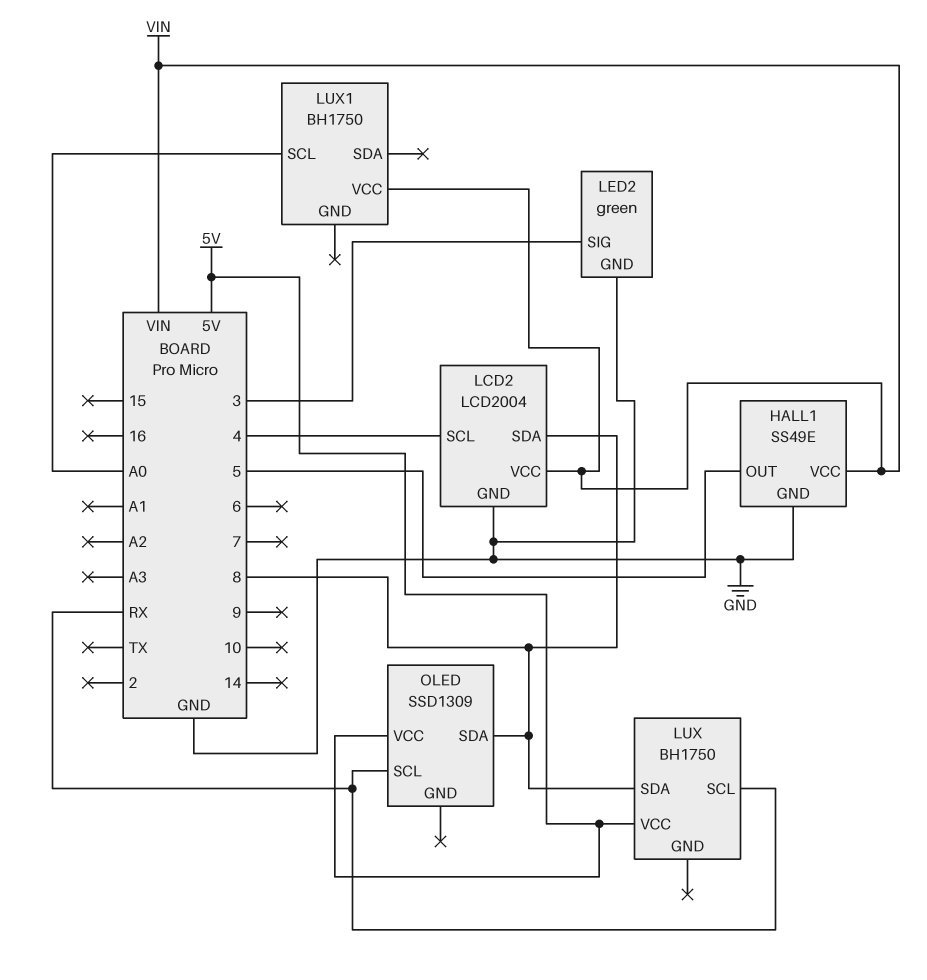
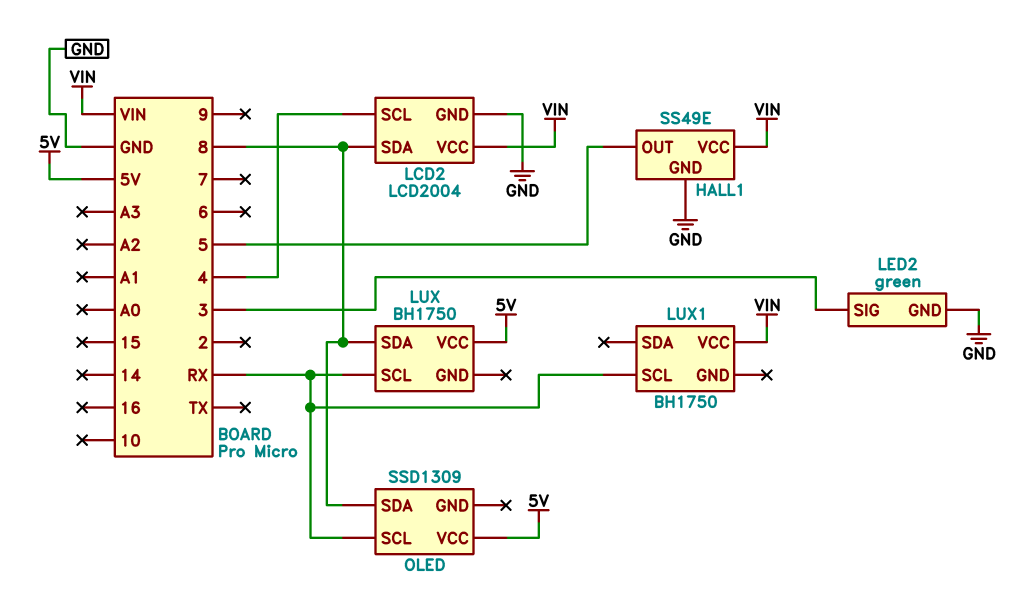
LUX1 pin SCL: A0 -> RX

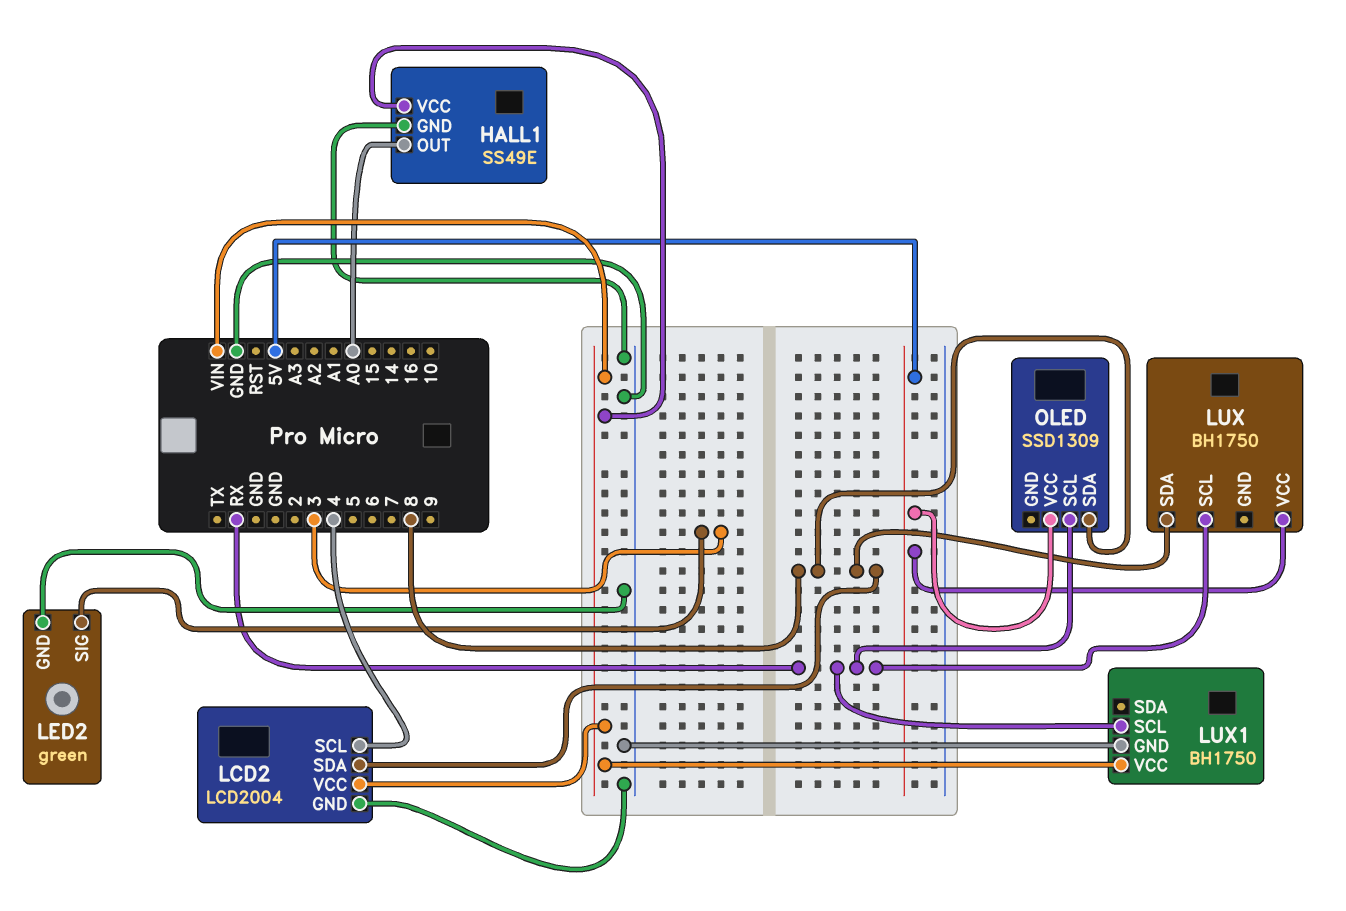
HALL1 pin OUT: 5 -> A0
LUX1 pin GND: none -> GND

